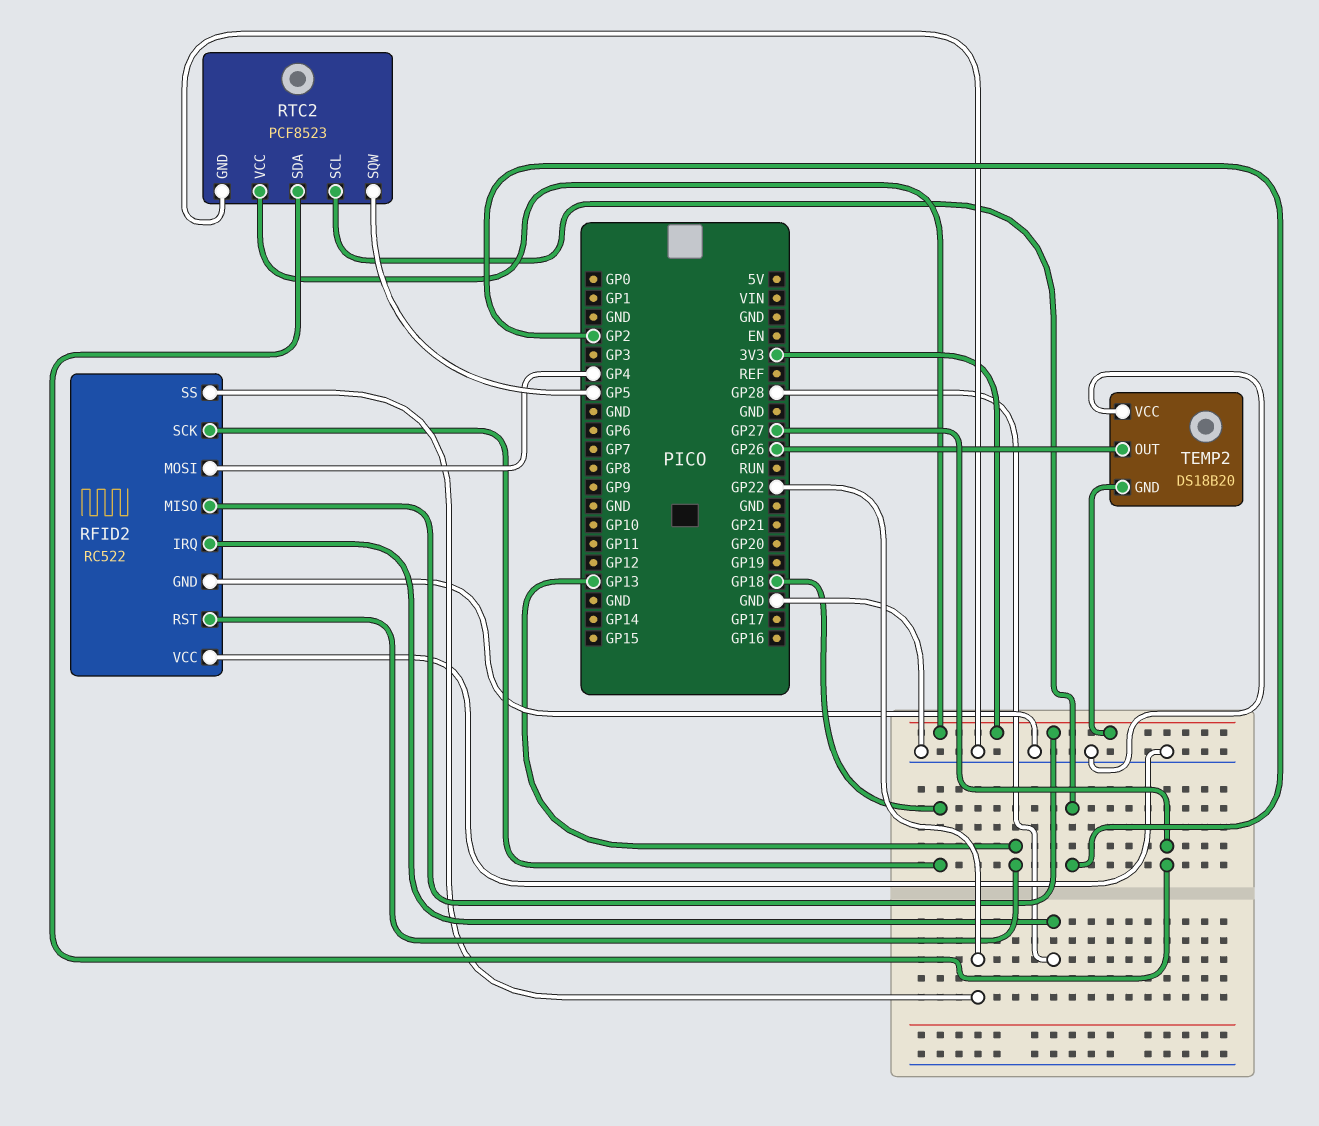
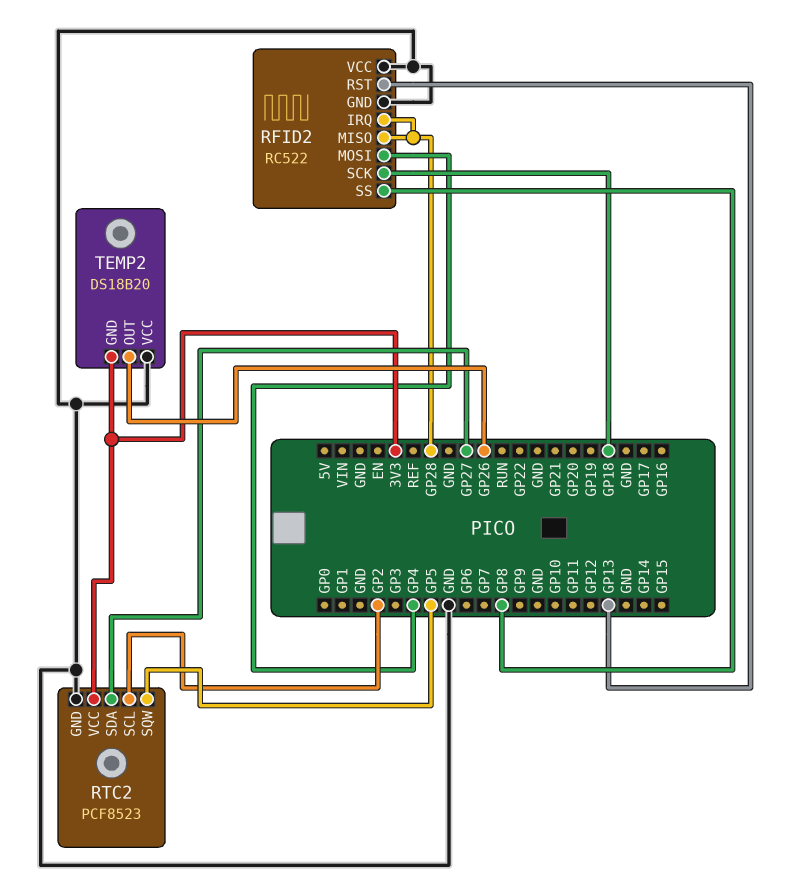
RFID2 pin MISO: 3V3 -> GP28
RFID2 pin SS: GP22 -> GP8

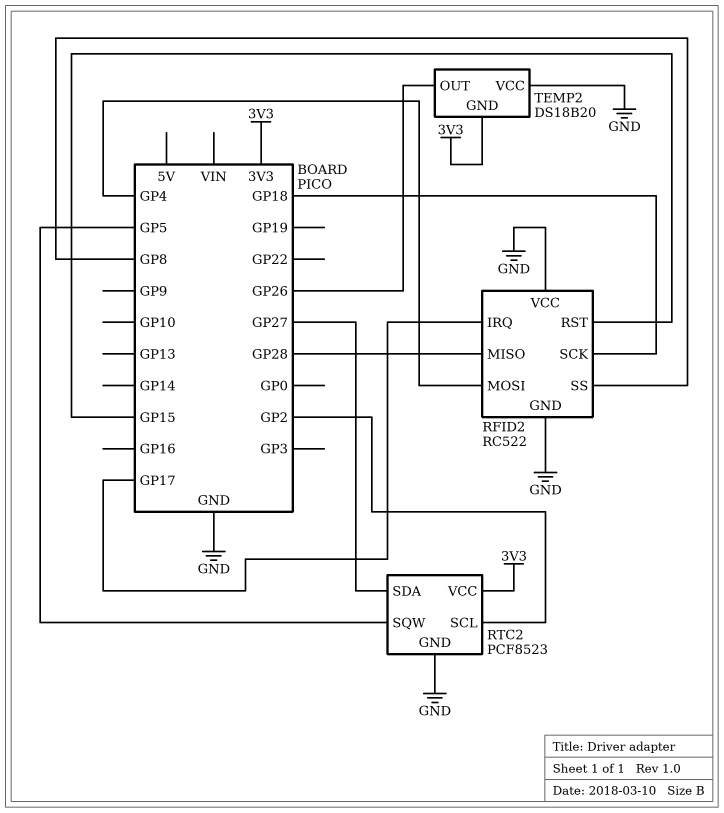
RFID2 pin IRQ: GP28 -> GP17
RFID2 pin RST: GP13 -> GP15

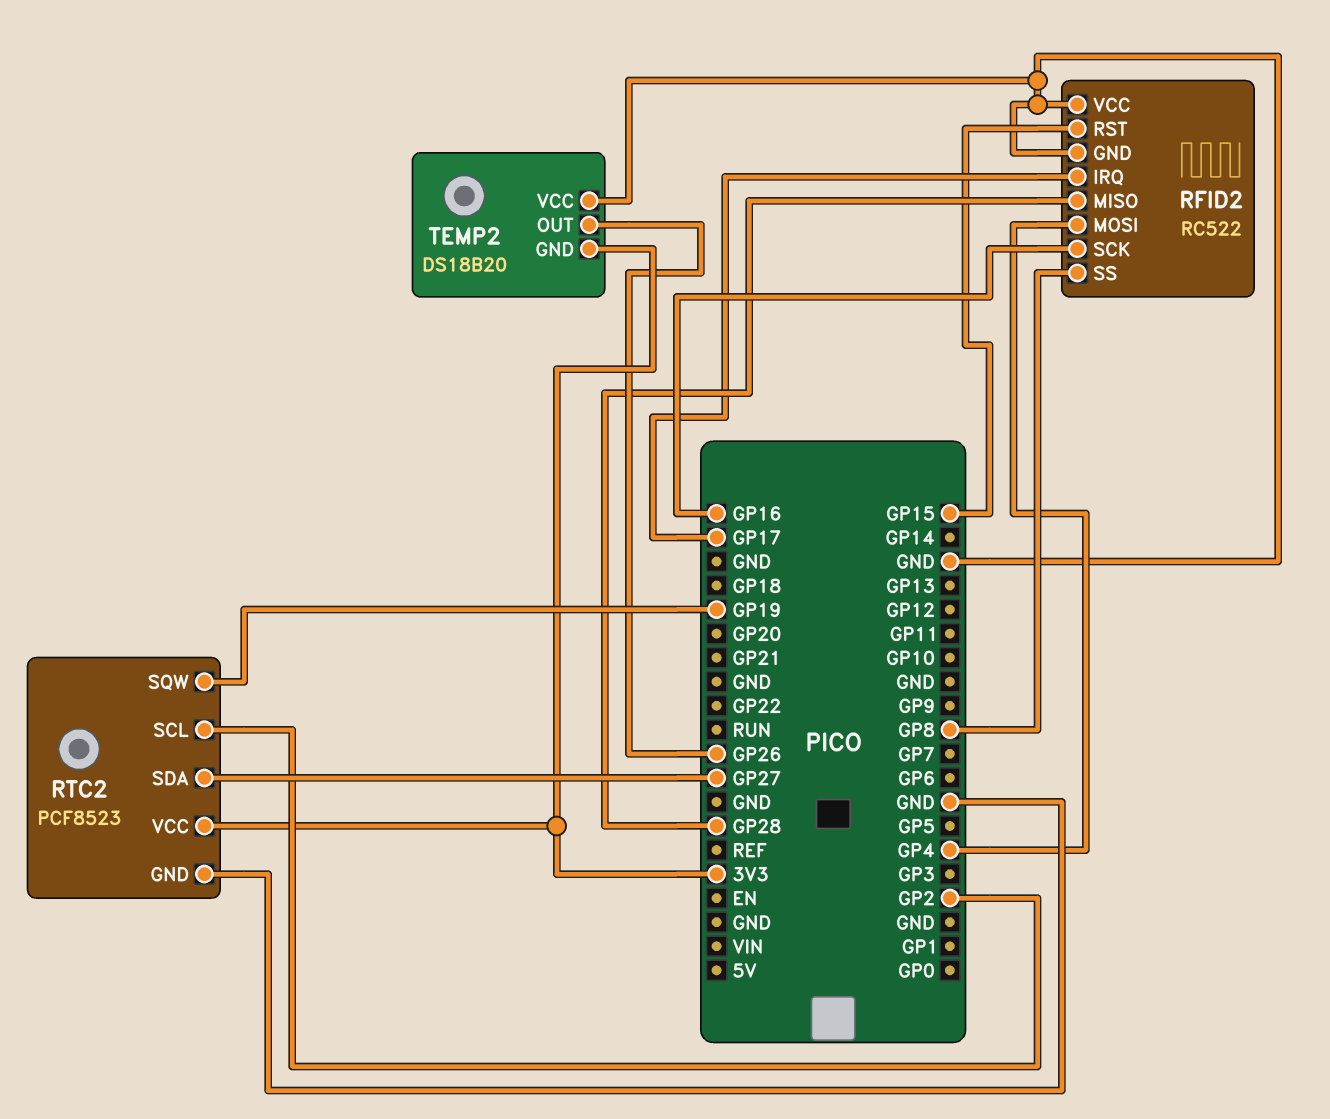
RFID2 pin SCK: GP18 -> GP16
RTC2 pin SQW: GP5 -> GP19

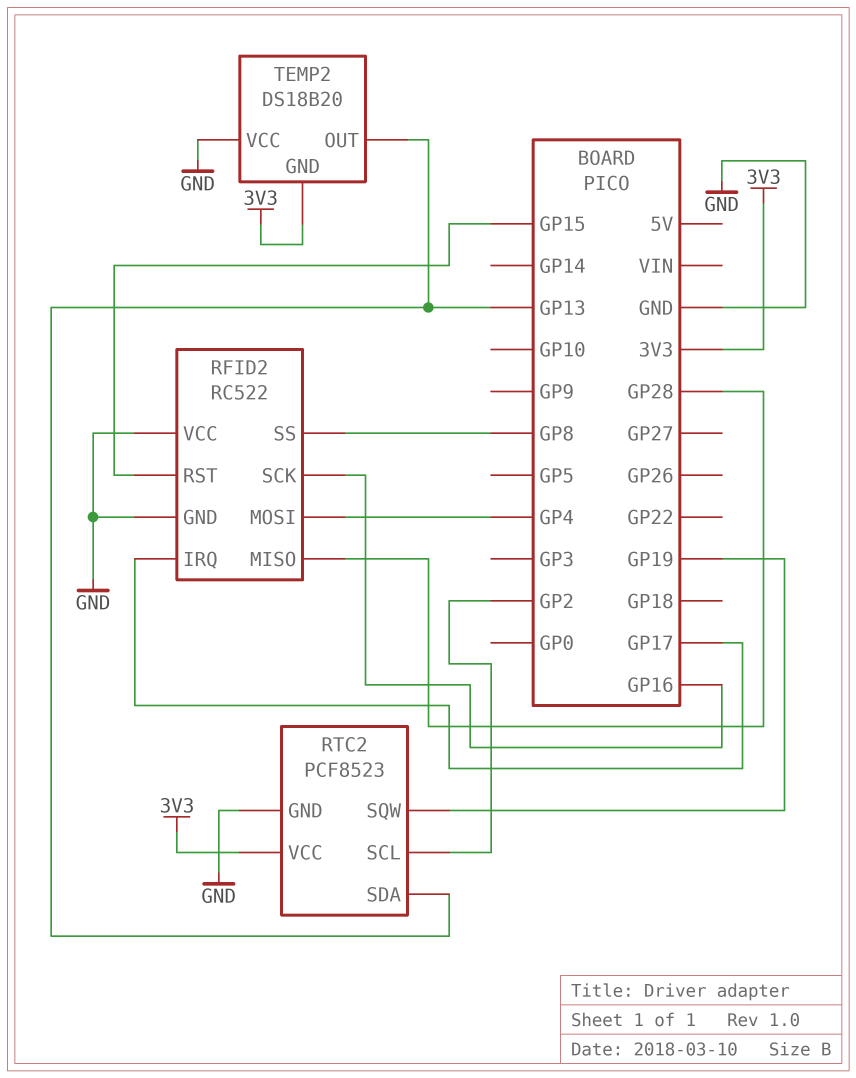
RTC2 pin SDA: GP27 -> GP13
TEMP2 pin OUT: GP26 -> GP13

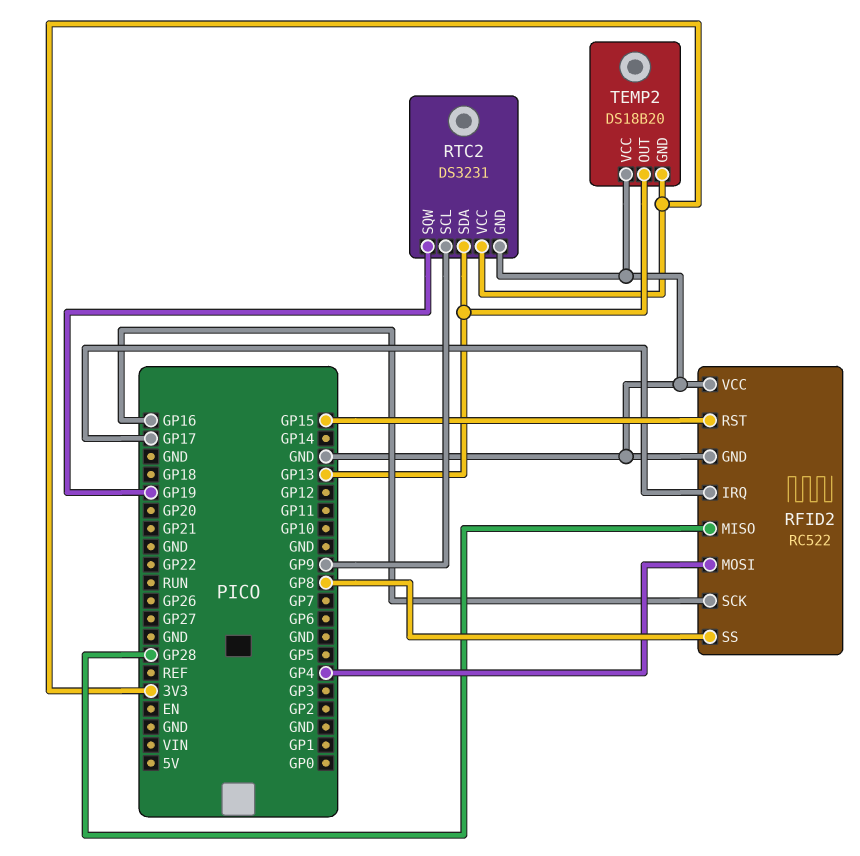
RTC2: PCF8523 -> DS3231
RTC2 pin SCL: GP2 -> GP9

